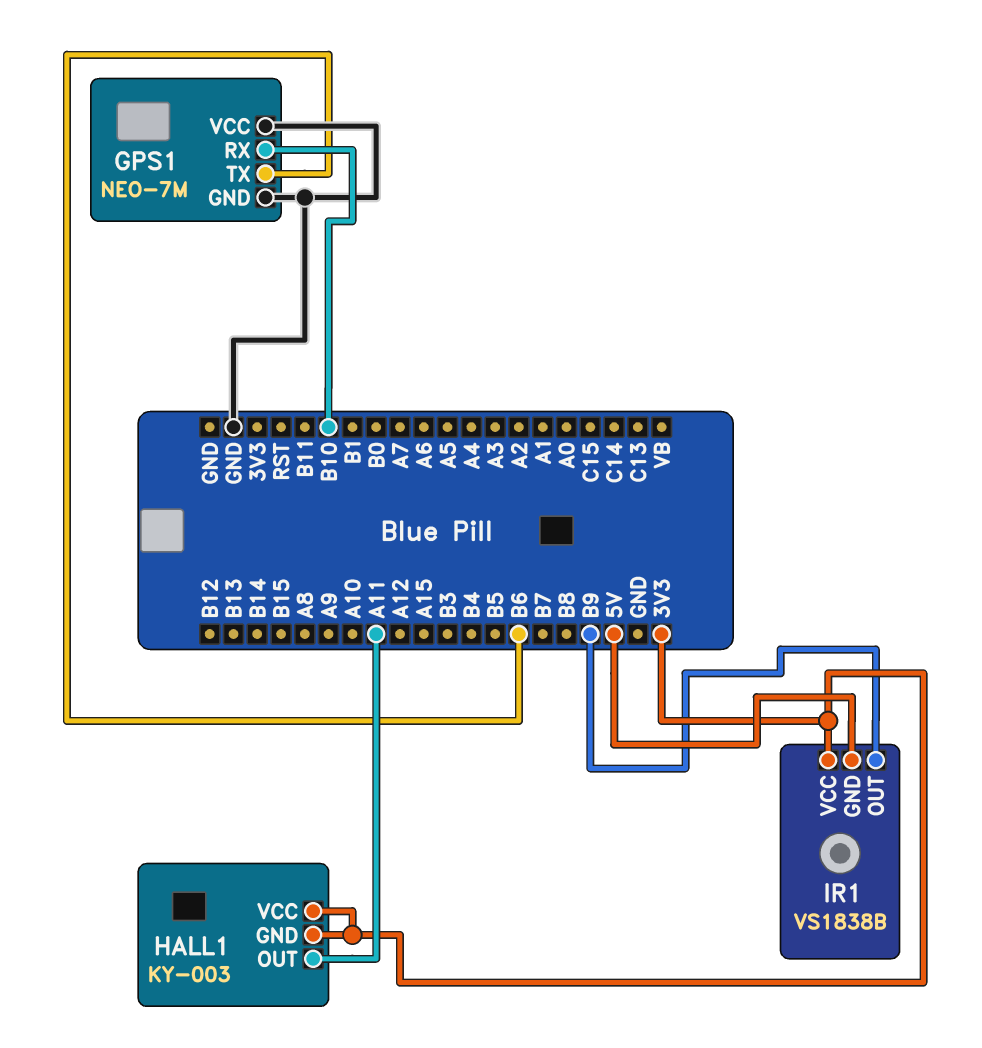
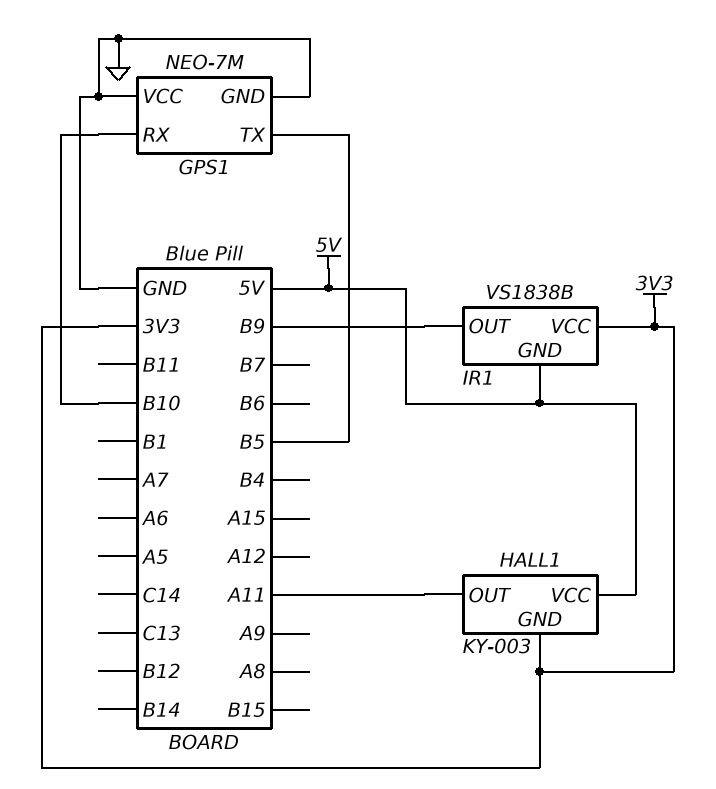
GPS1 pin TX: B6 -> B5
HALL1 pin VCC: 3V3 -> 5V

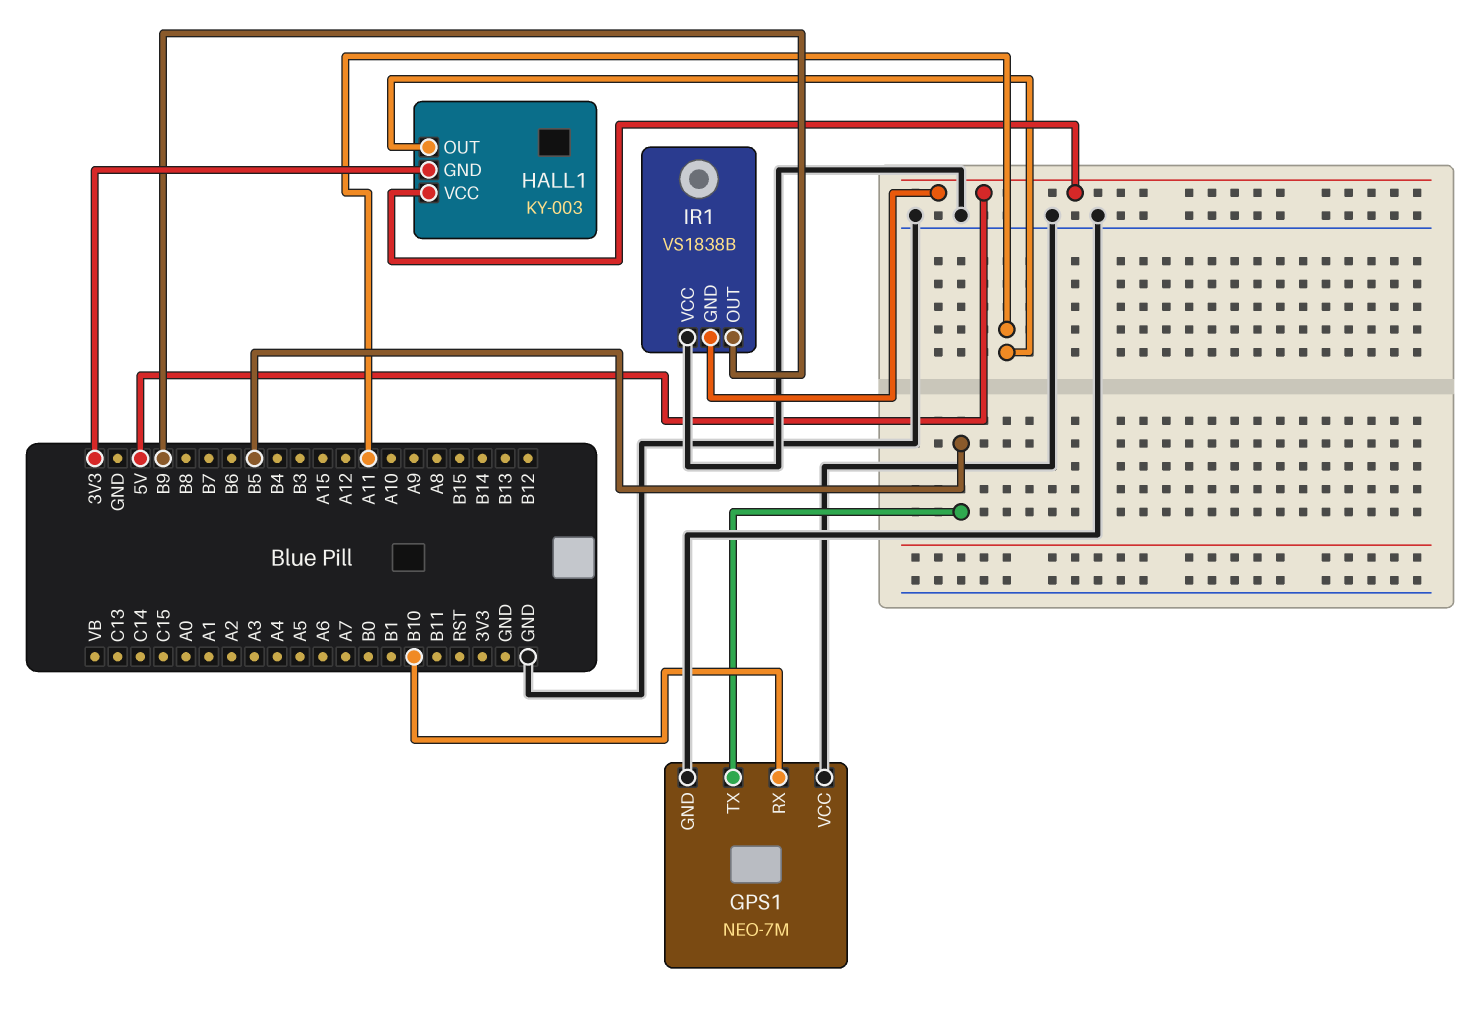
IR1 pin VCC: 3V3 -> GND

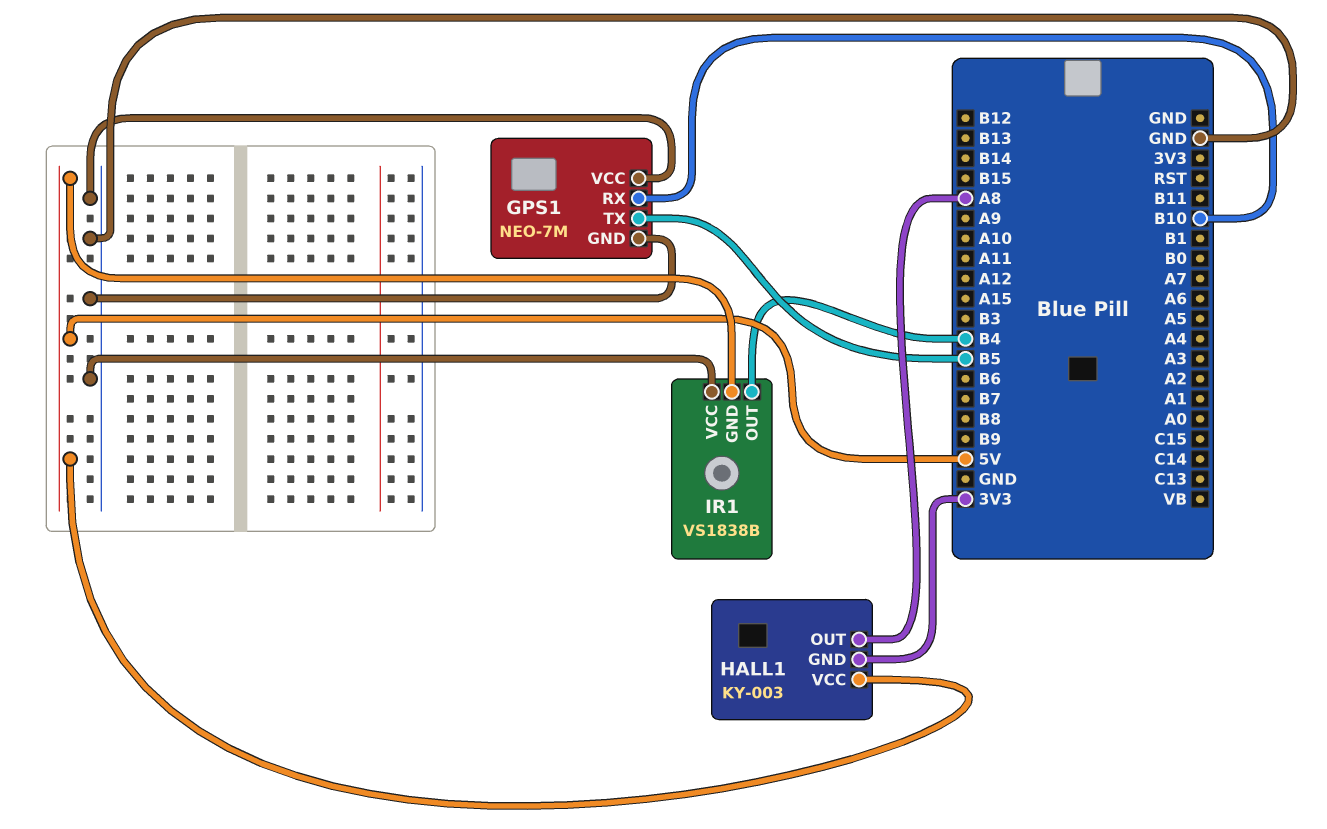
HALL1 pin OUT: A11 -> A8
IR1 pin OUT: B9 -> B4

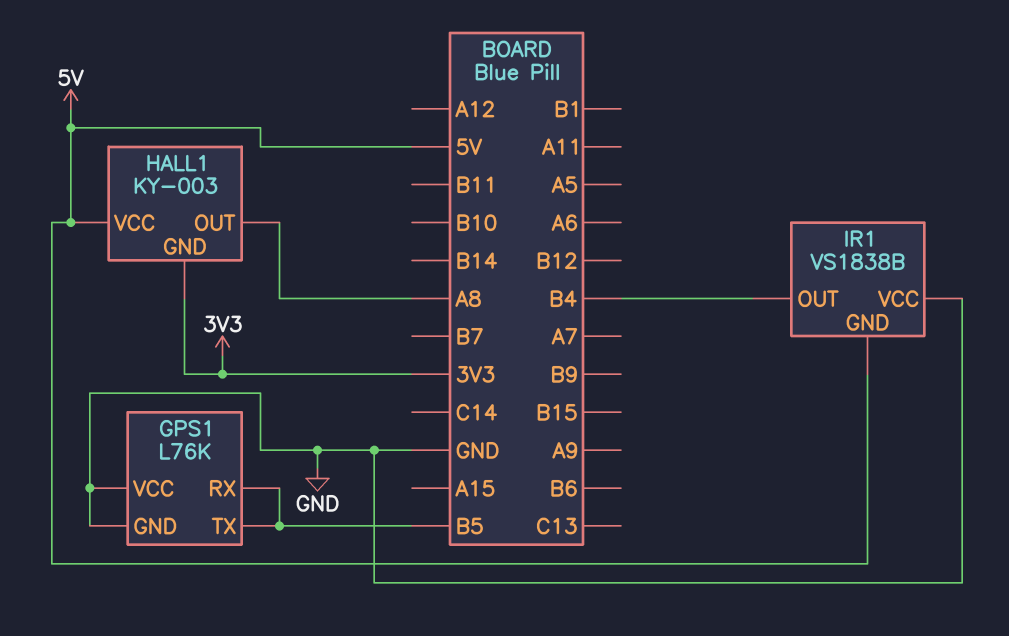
GPS1: NEO-7M -> L76K
GPS1 pin RX: B10 -> B5

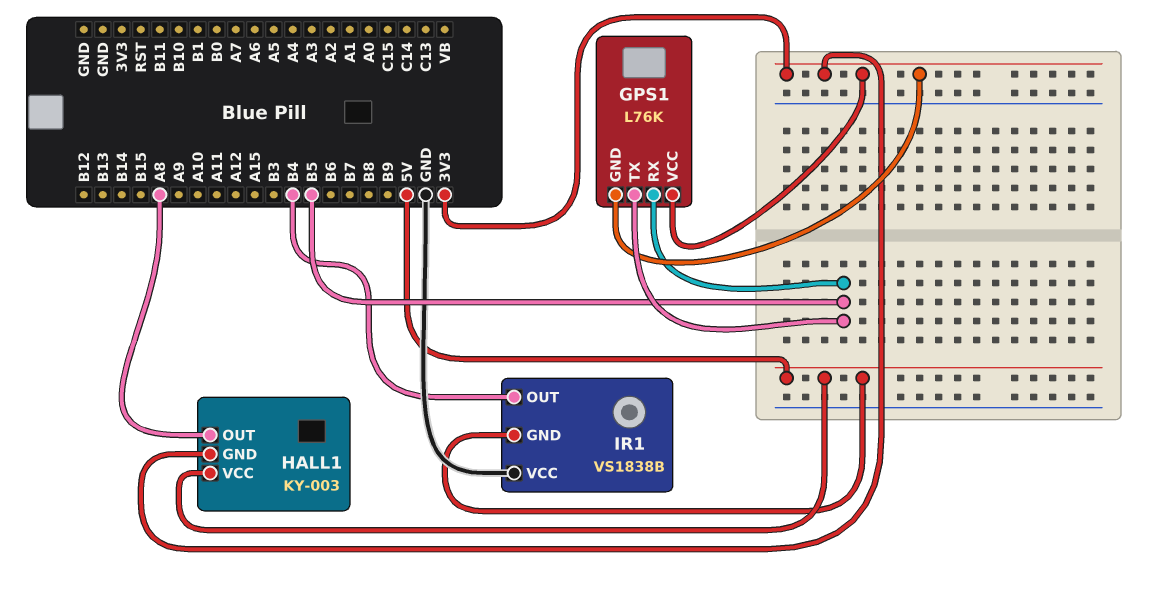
GPS1 pin GND: GND -> 3V3
GPS1 pin VCC: GND -> 3V3

